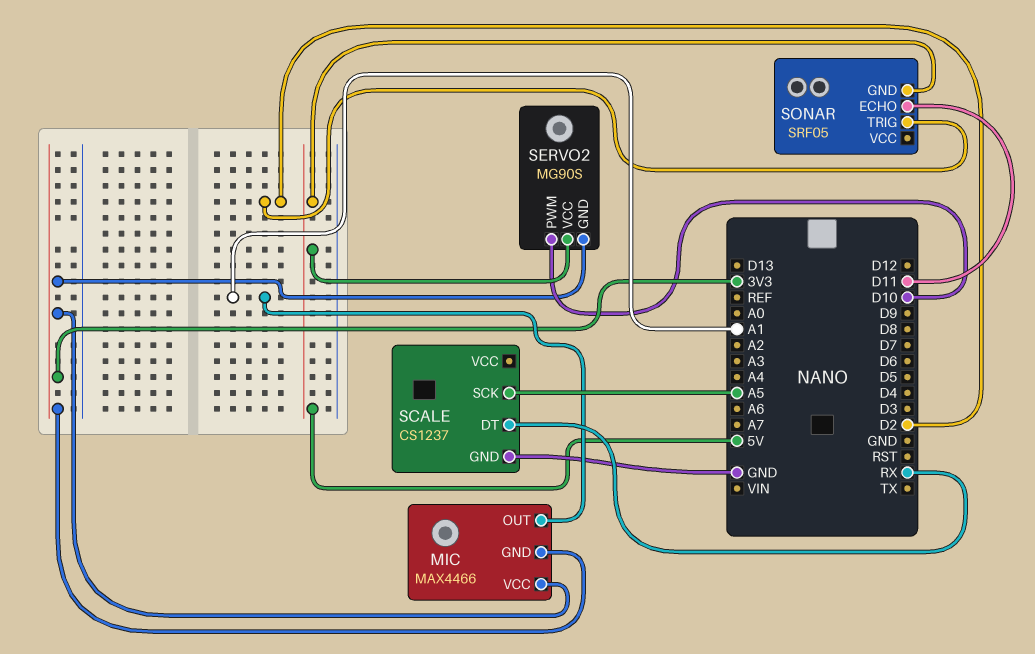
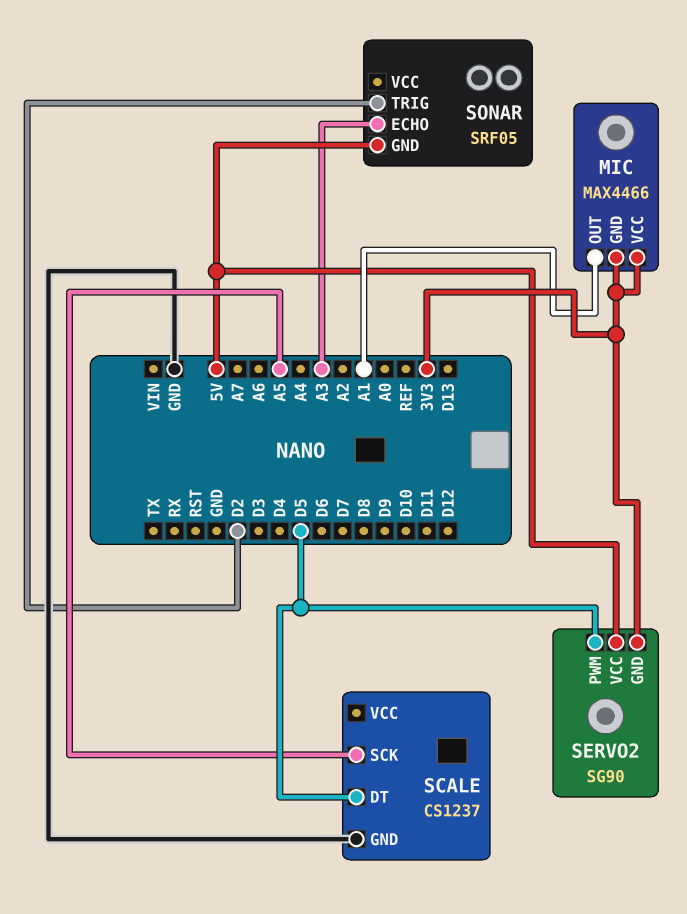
SCALE pin DT: RX -> D5
SERVO2: MG90S -> SG90
SERVO2 pin PWM: D10 -> D5
SONAR pin ECHO: D11 -> A3

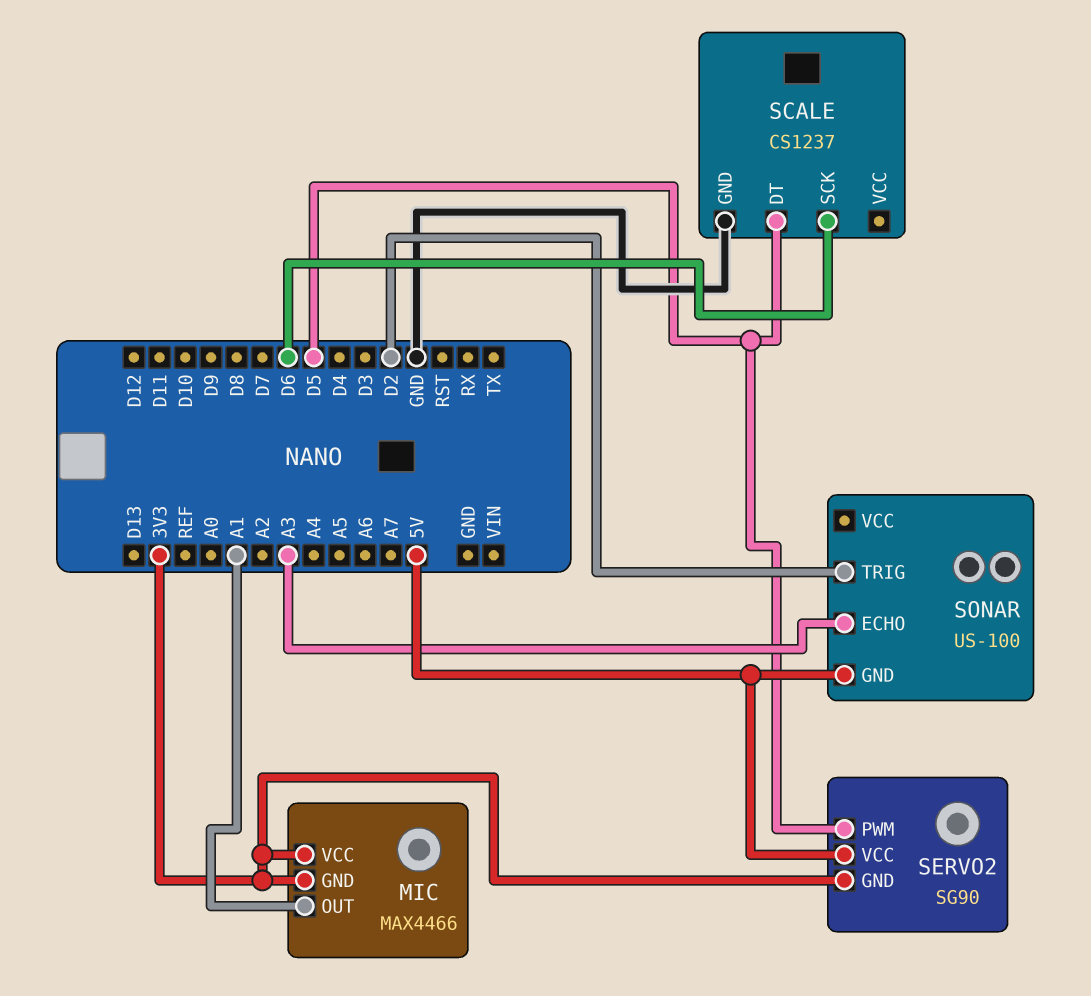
SCALE pin SCK: A5 -> D6
SONAR: SRF05 -> US-100

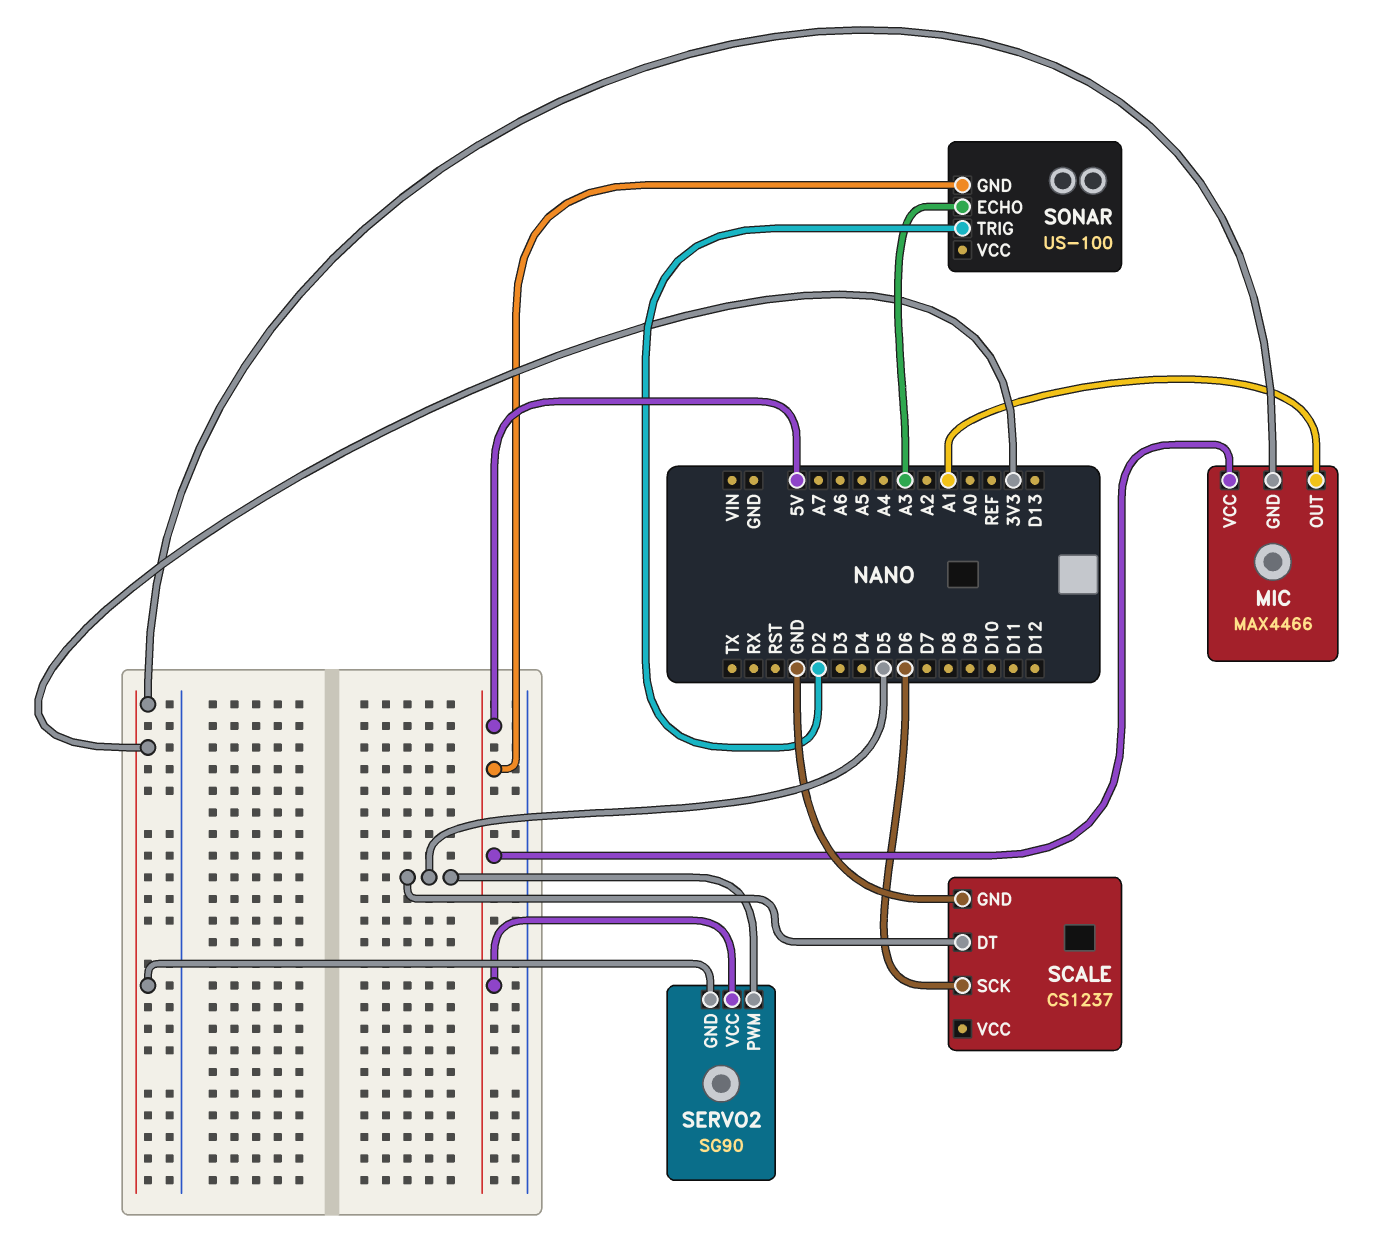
MIC pin VCC: 3V3 -> 5V

